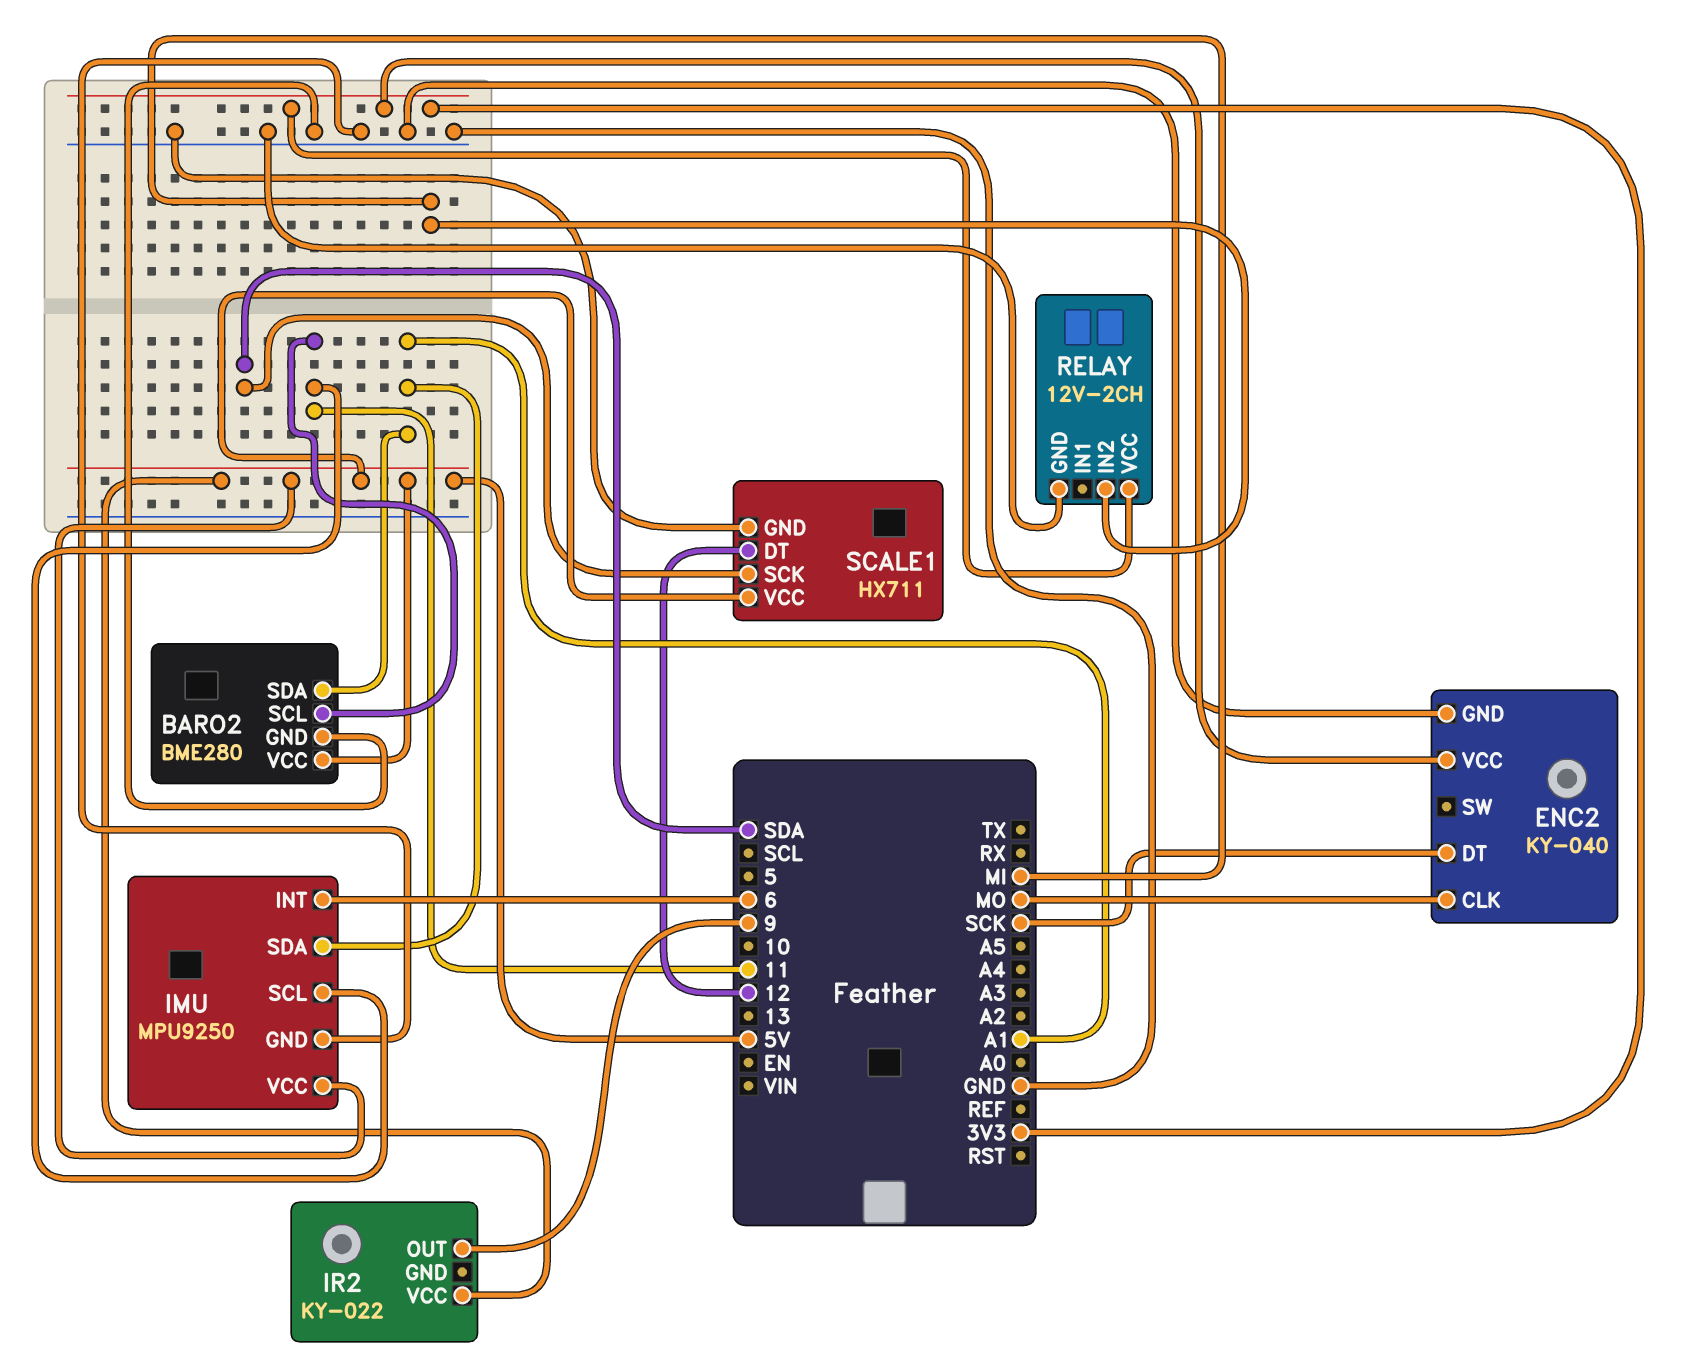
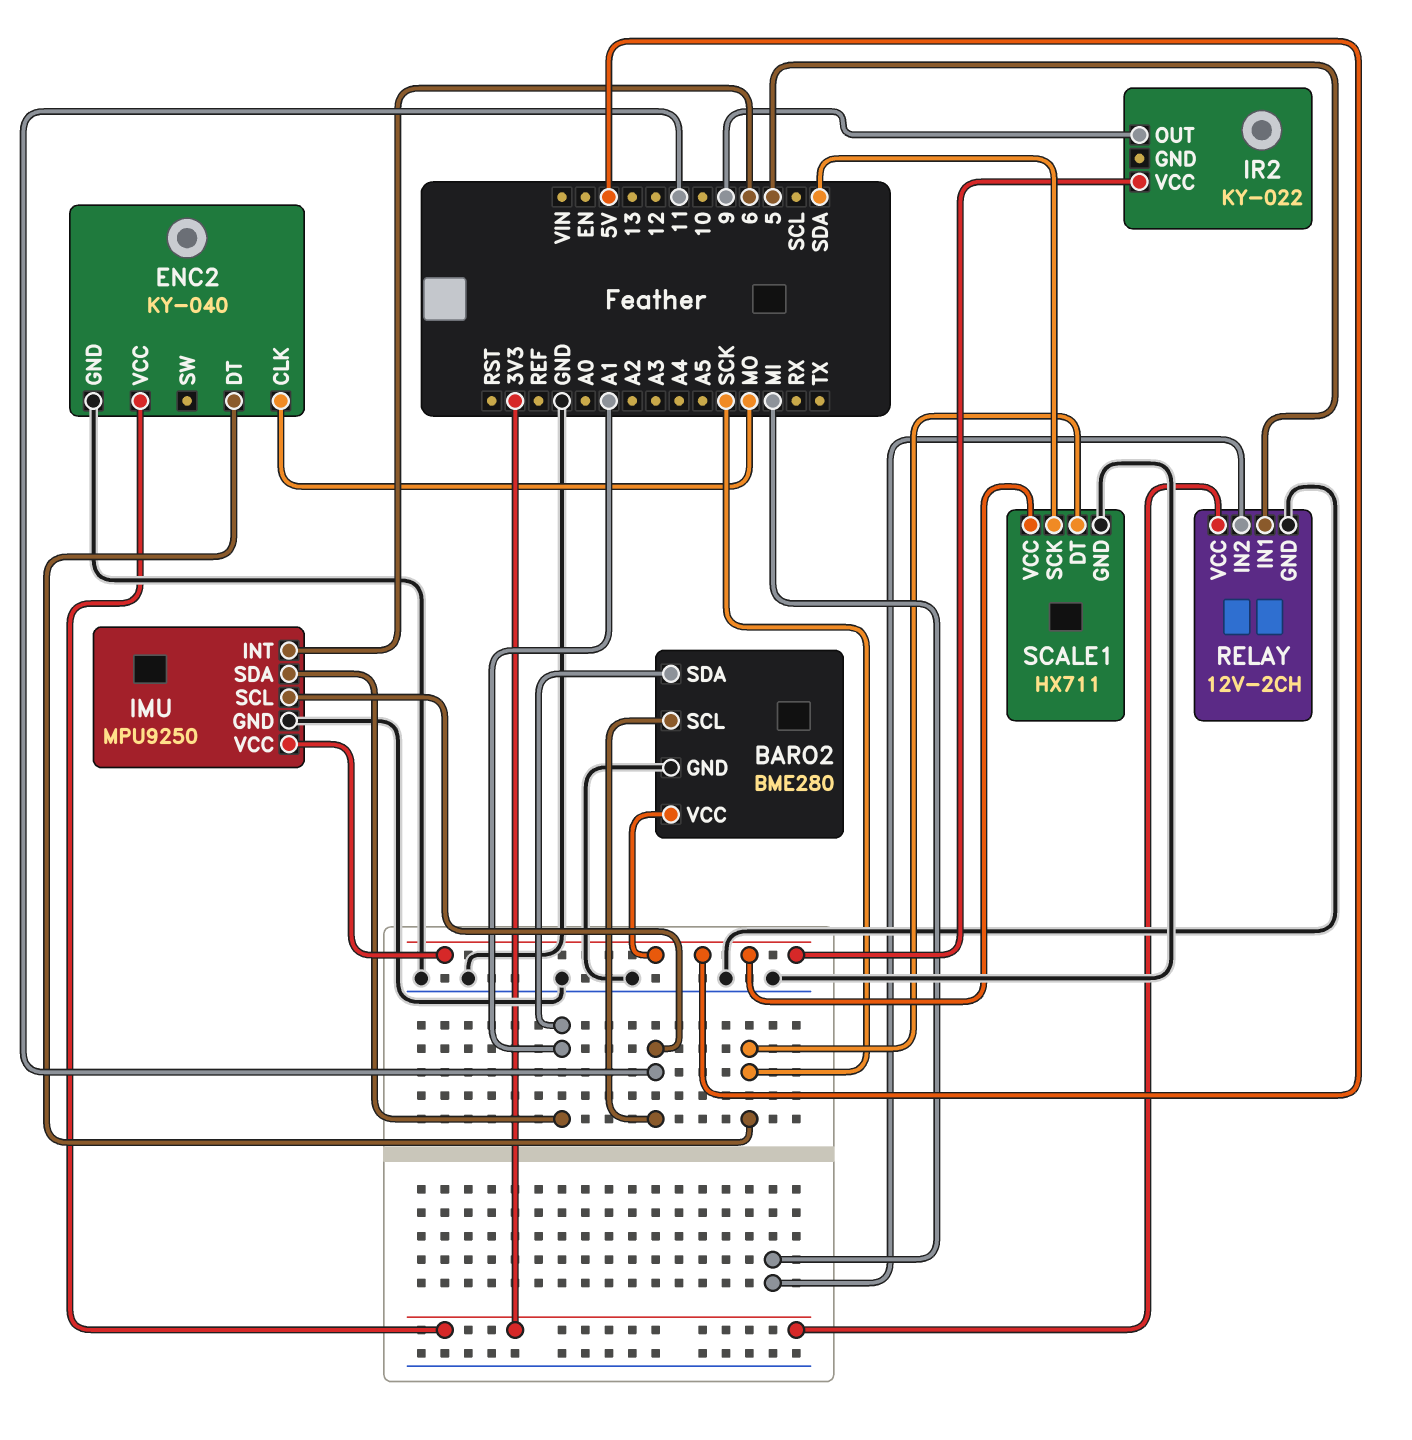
RELAY pin IN1: none -> 5
SCALE1 pin DT: 12 -> SCK

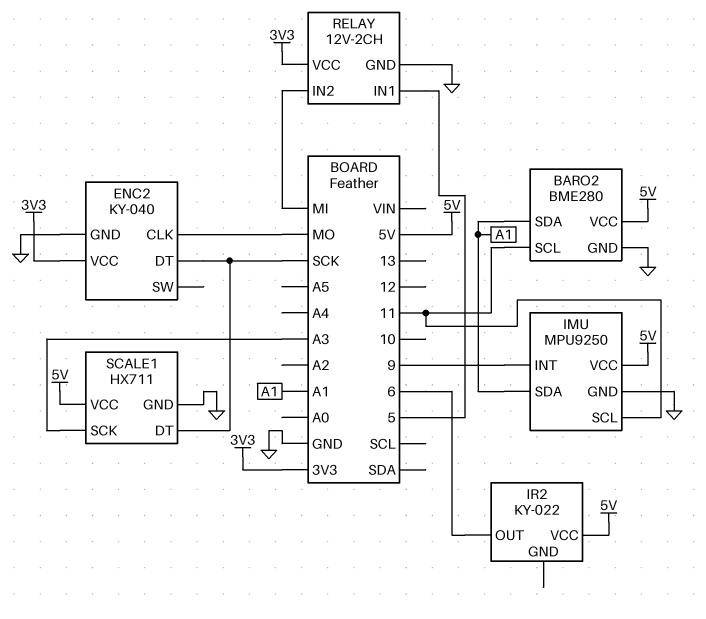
IMU pin INT: 6 -> 9
IR2 pin OUT: 9 -> 6
SCALE1 pin SCK: SDA -> A3

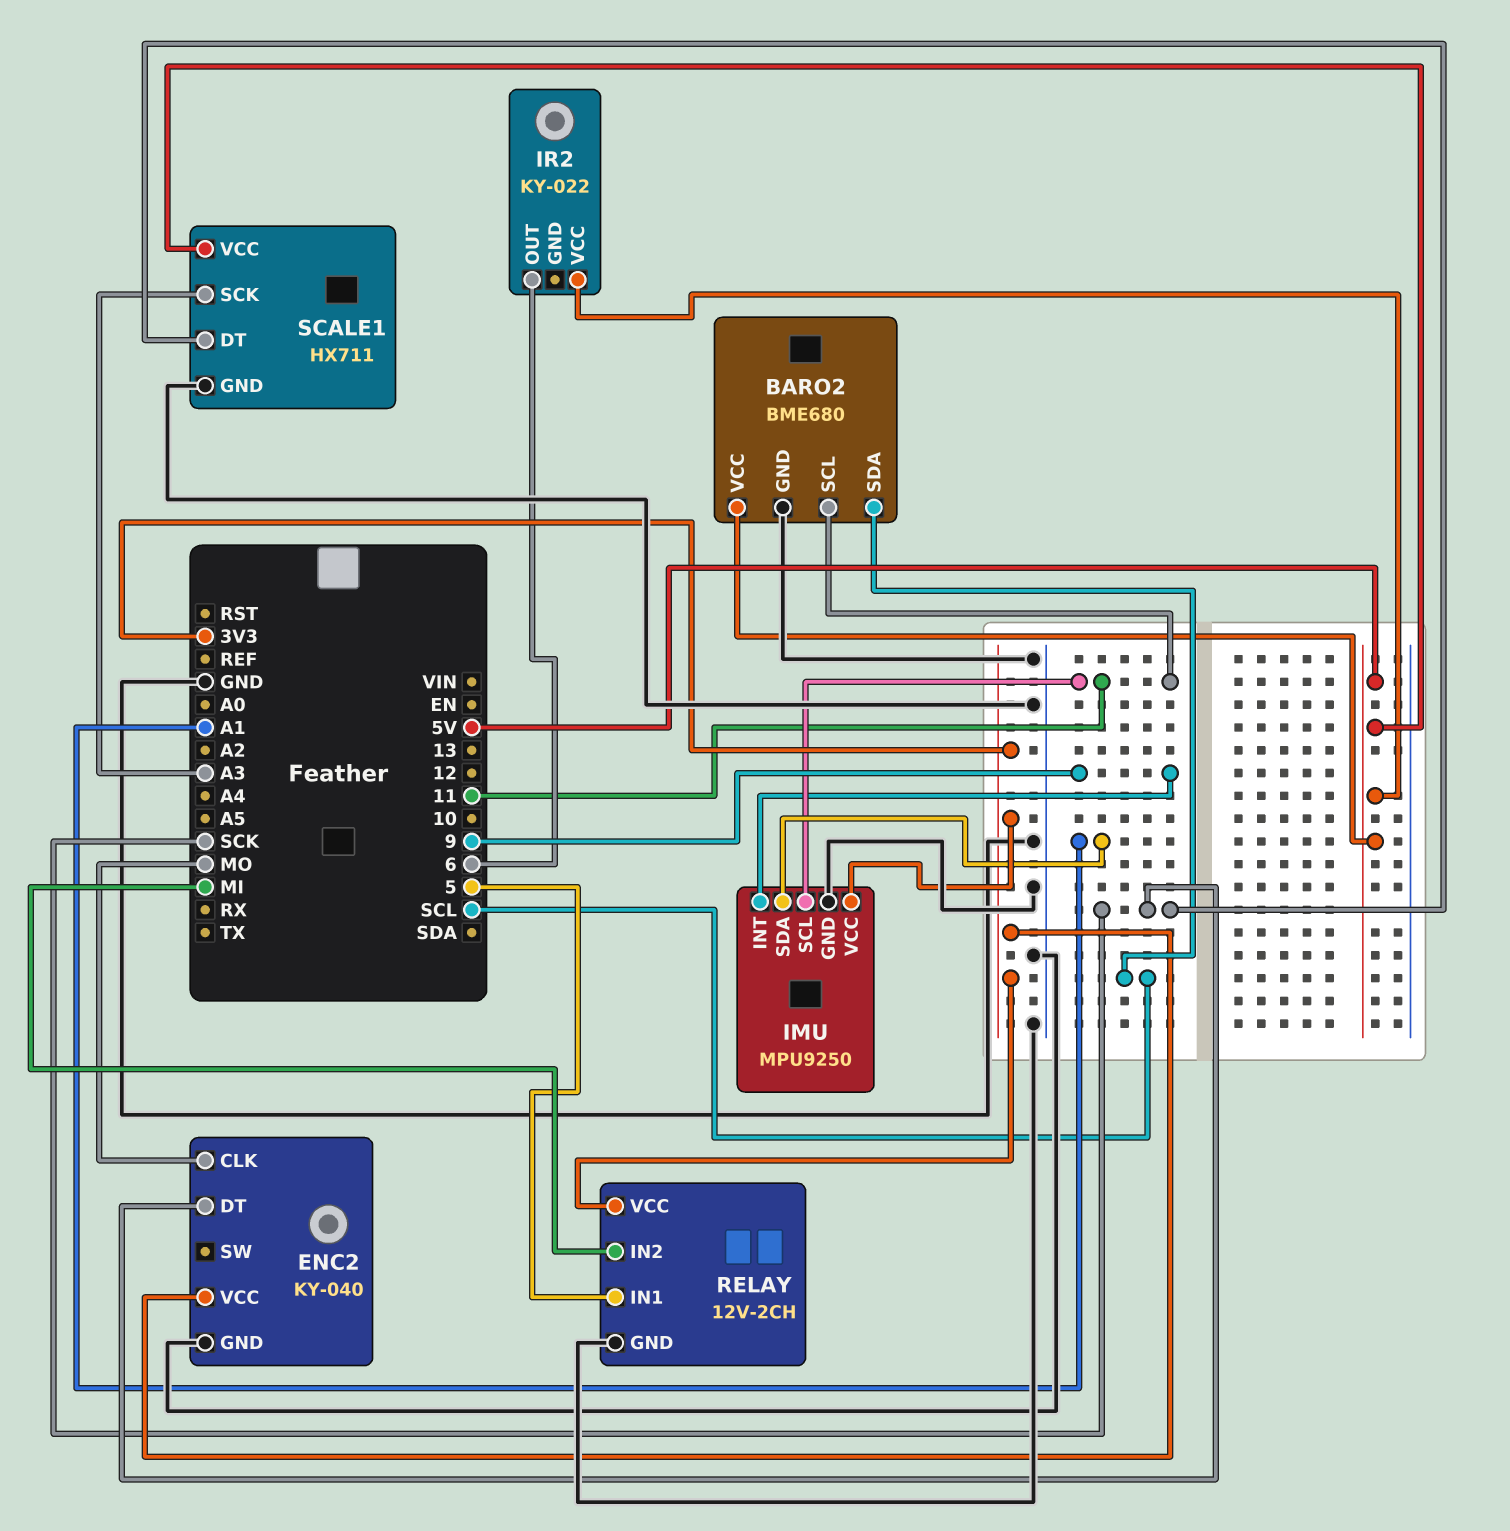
BARO2: BME280 -> BME680
BARO2 pin SDA: A1 -> SCL
IMU pin VCC: 5V -> 3V3

